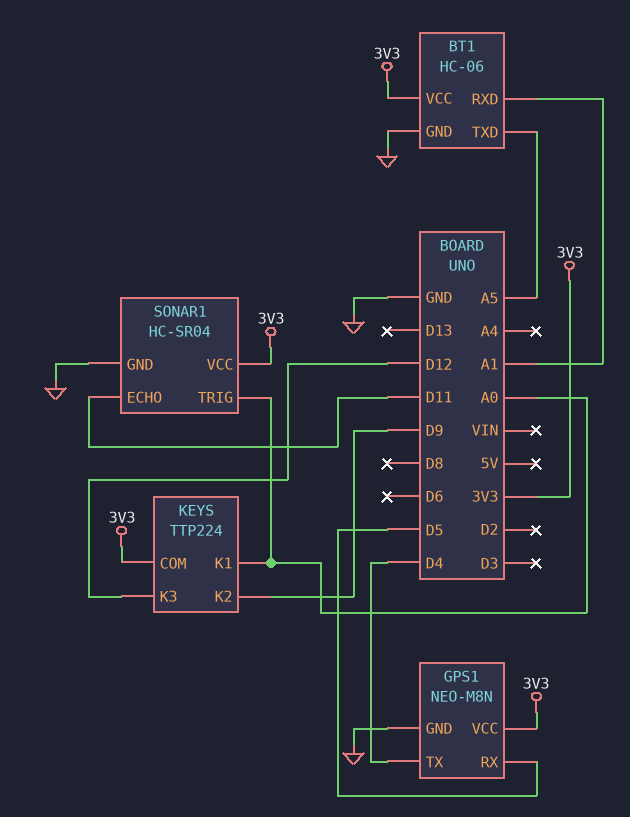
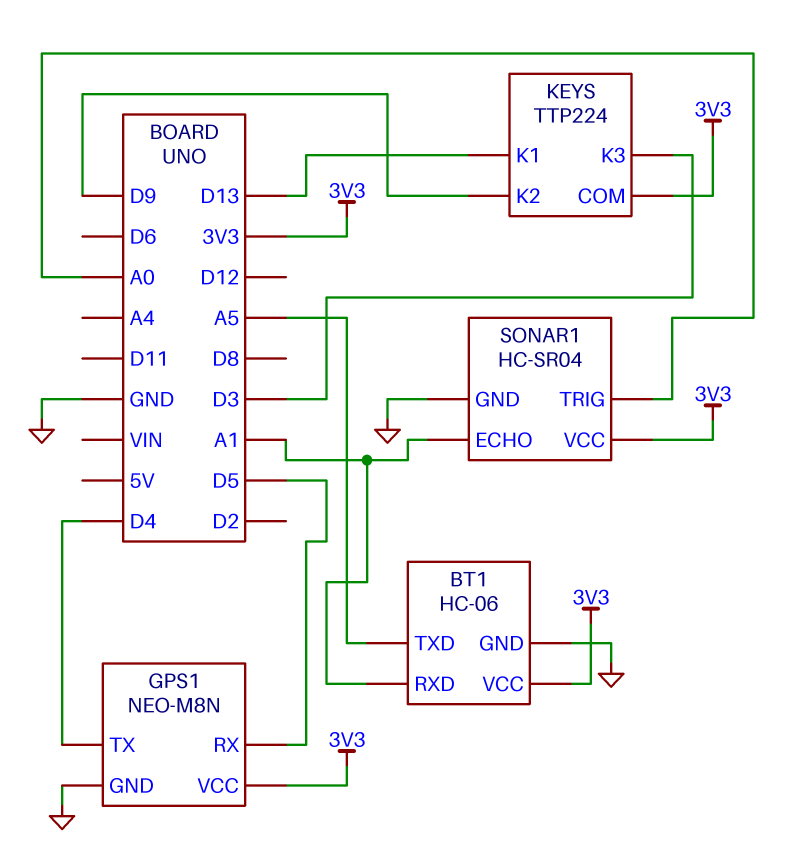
KEYS pin K1: A0 -> D13
KEYS pin K3: D12 -> D3
SONAR1 pin ECHO: D11 -> A1

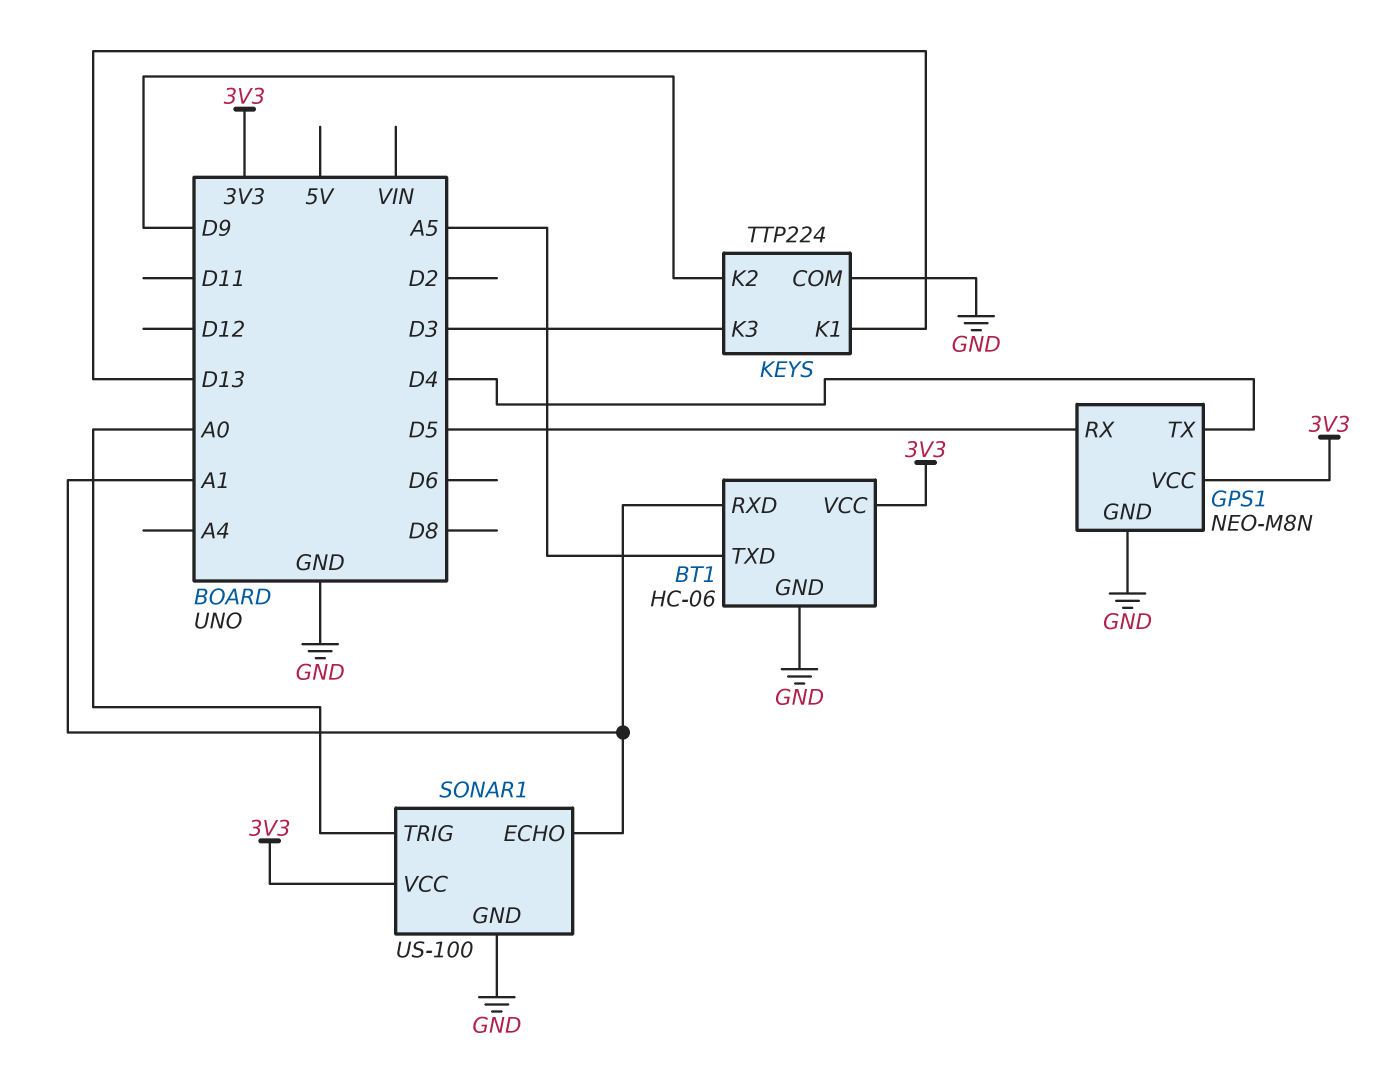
KEYS pin COM: 3V3 -> GND
SONAR1: HC-SR04 -> US-100

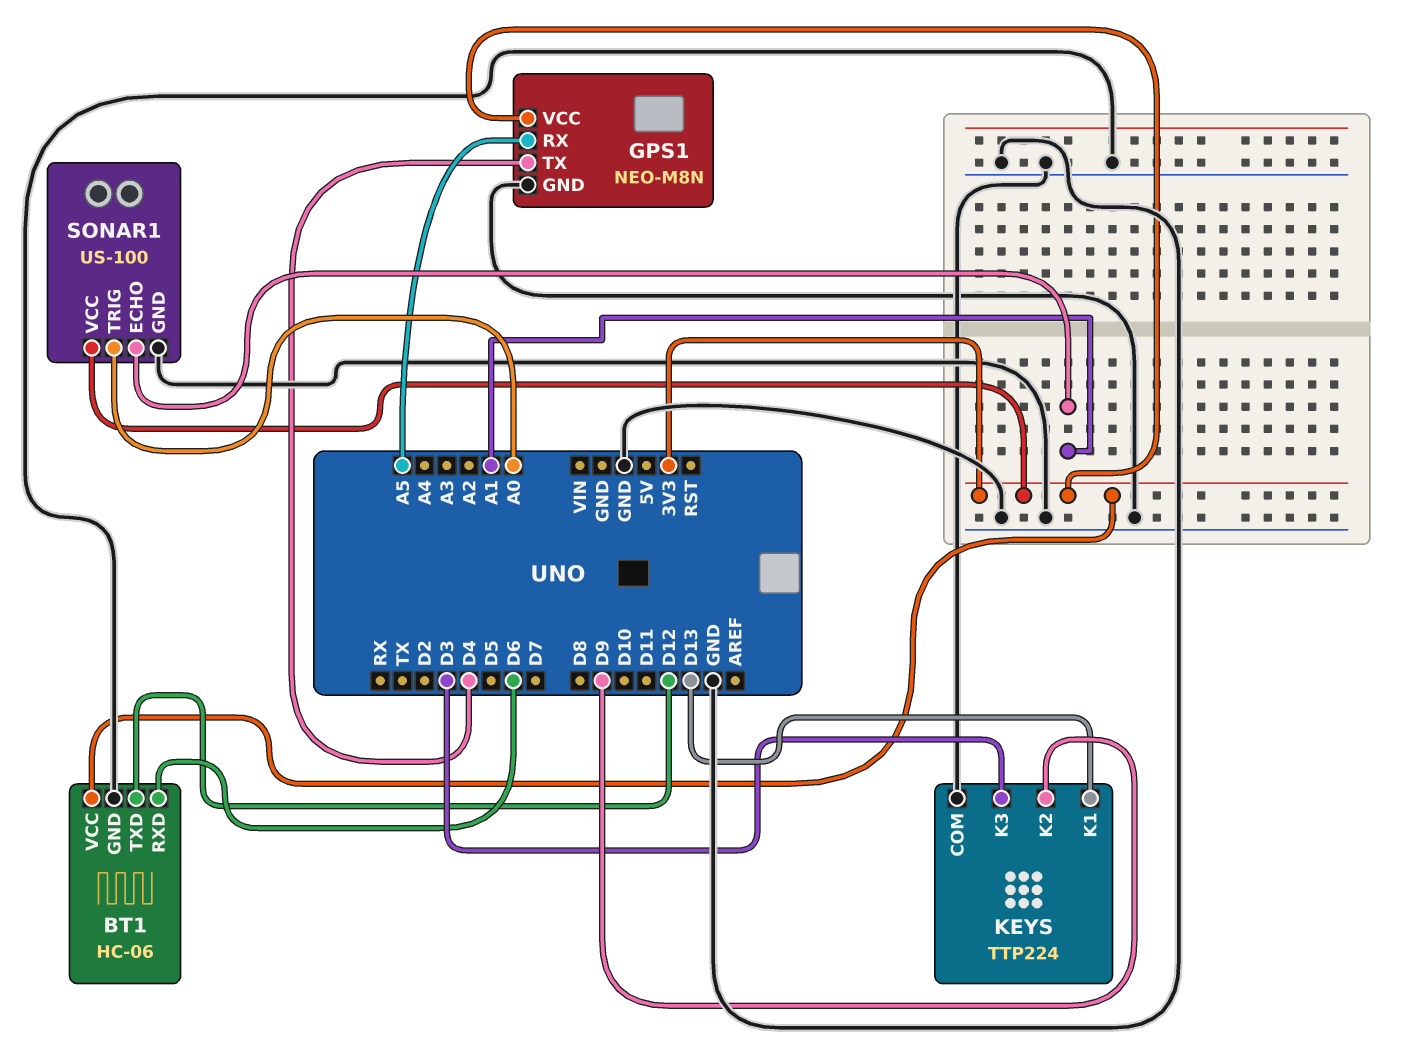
BT1 pin RXD: A1 -> D6
BT1 pin TXD: A5 -> D12
GPS1 pin RX: D5 -> A5

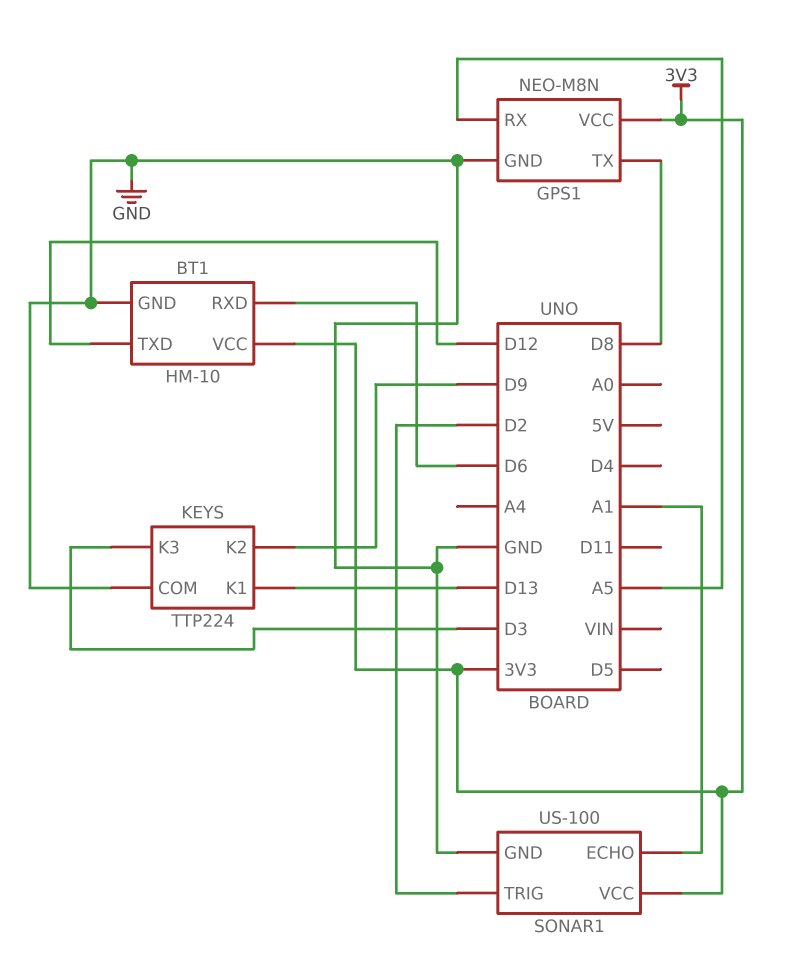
BT1: HC-06 -> HM-10
GPS1 pin TX: D4 -> D8
SONAR1 pin TRIG: A0 -> D2

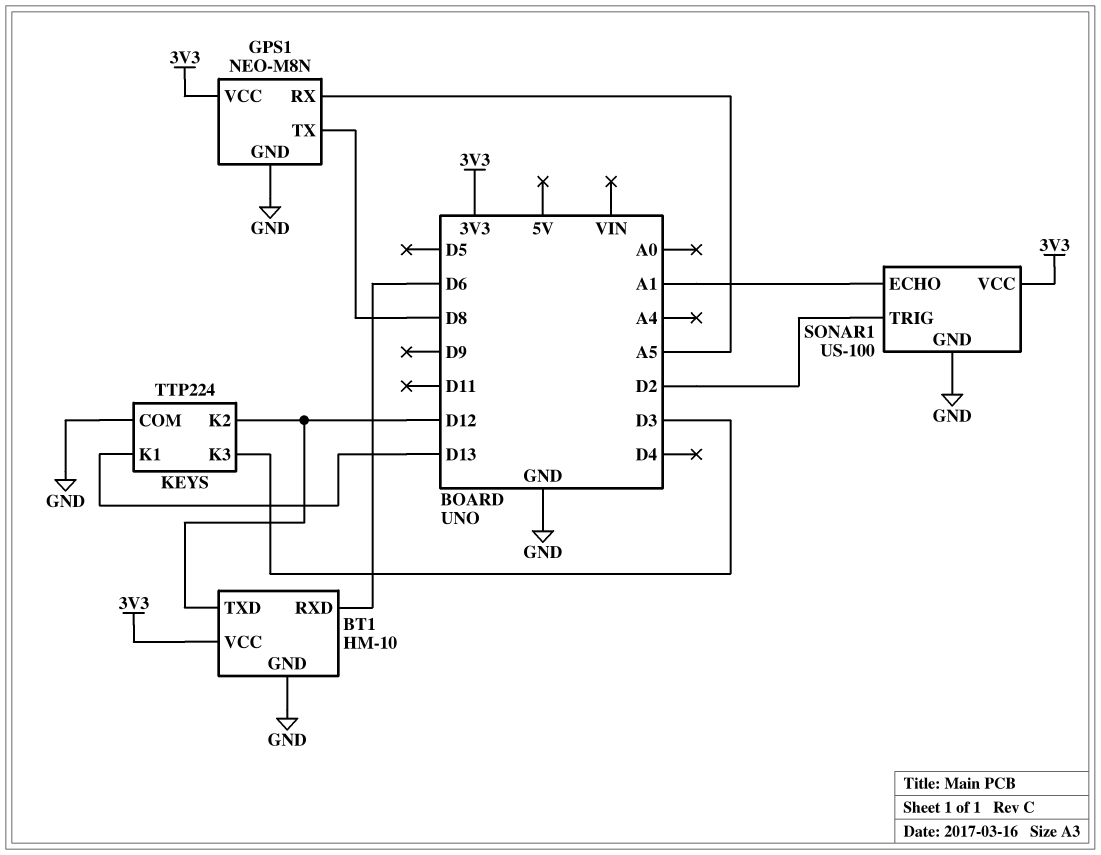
KEYS pin K2: D9 -> D12

